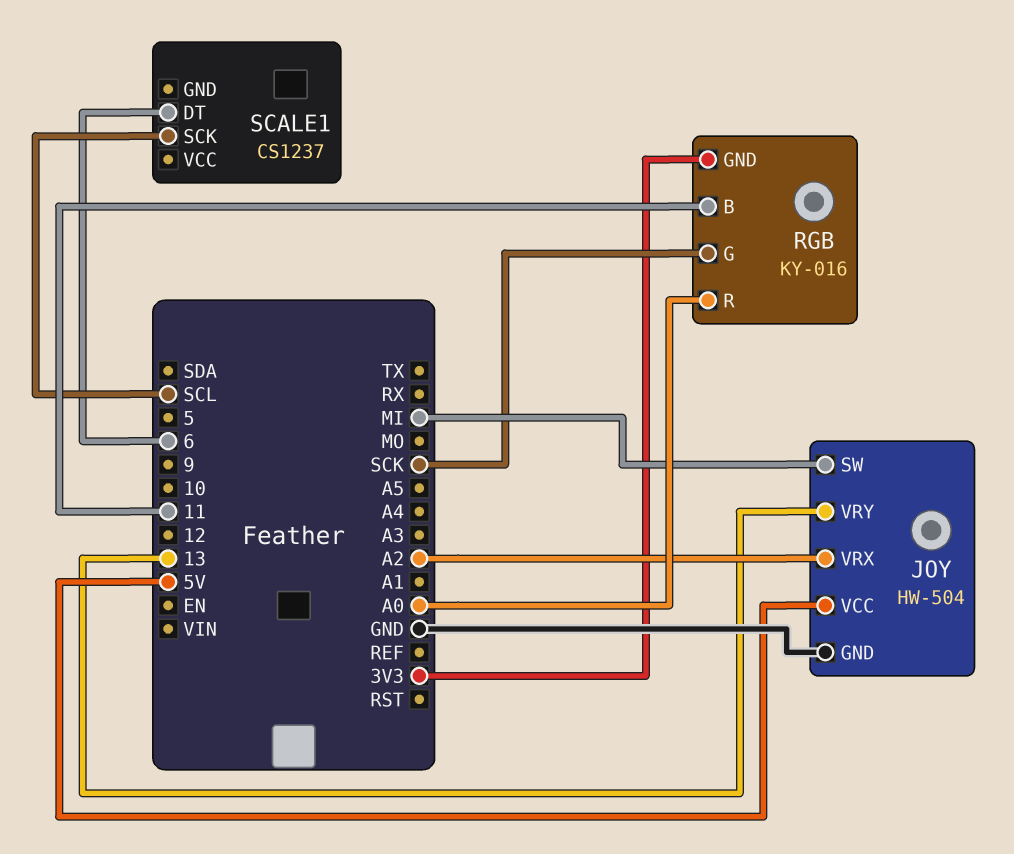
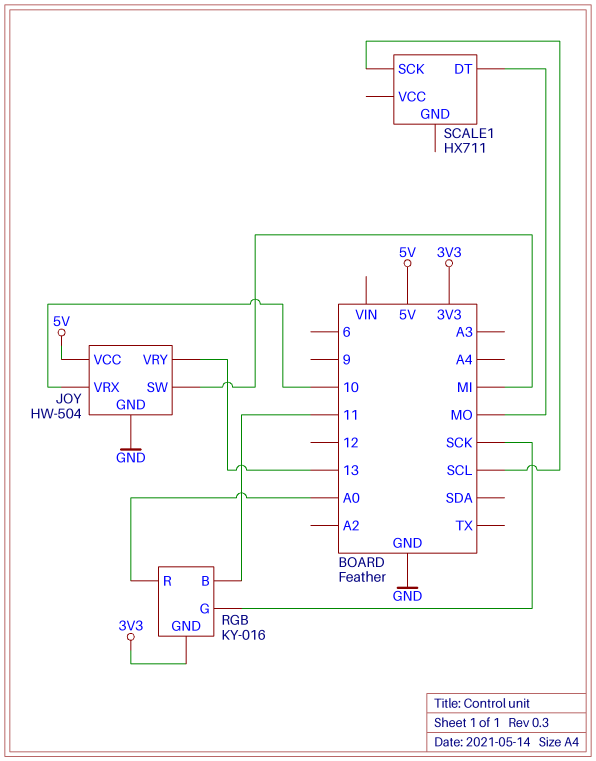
JOY pin VRX: A2 -> 10
SCALE1: CS1237 -> HX711
SCALE1 pin DT: 6 -> MO

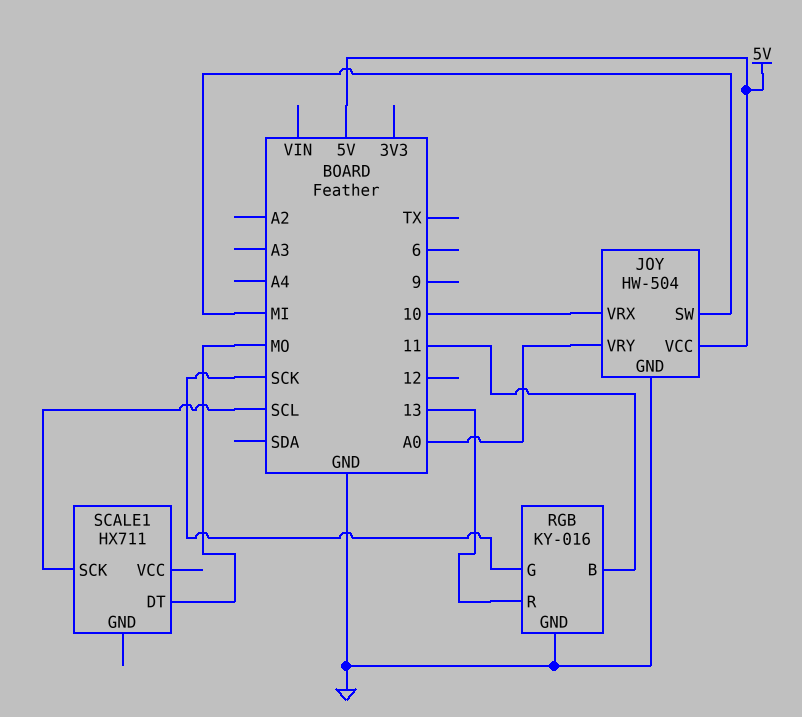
JOY pin VRY: 13 -> A0
RGB pin GND: 3V3 -> GND
RGB pin R: A0 -> 13

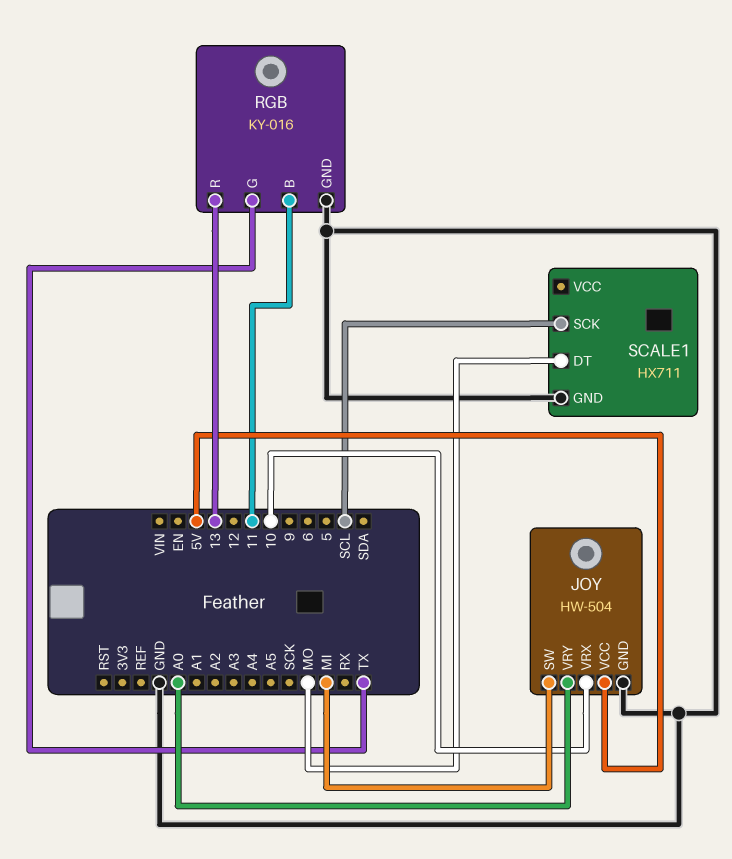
RGB pin G: SCK -> TX
SCALE1 pin GND: none -> GND

